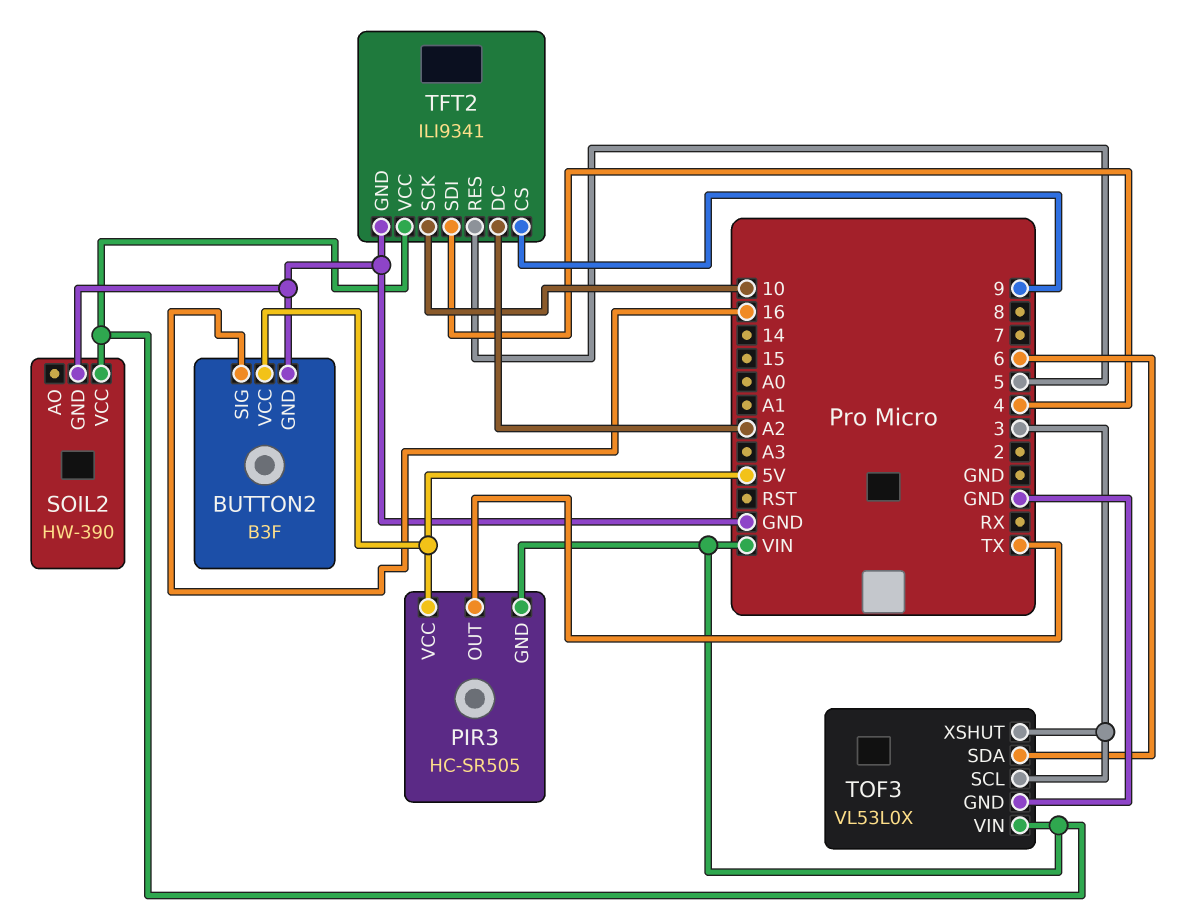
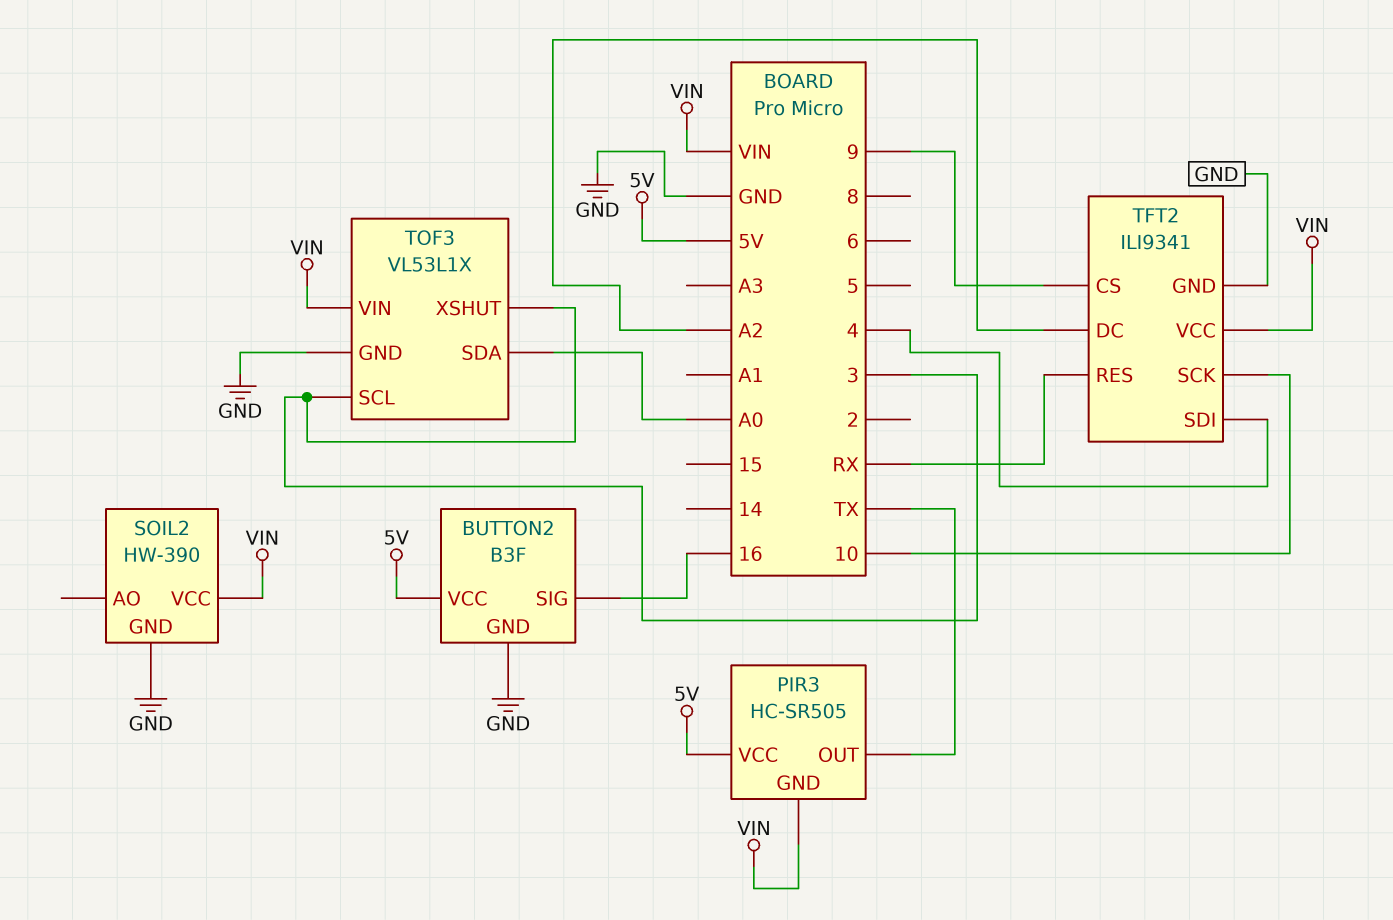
TFT2 pin RES: 5 -> RX
TOF3: VL53L0X -> VL53L1X
TOF3 pin SDA: 6 -> A0

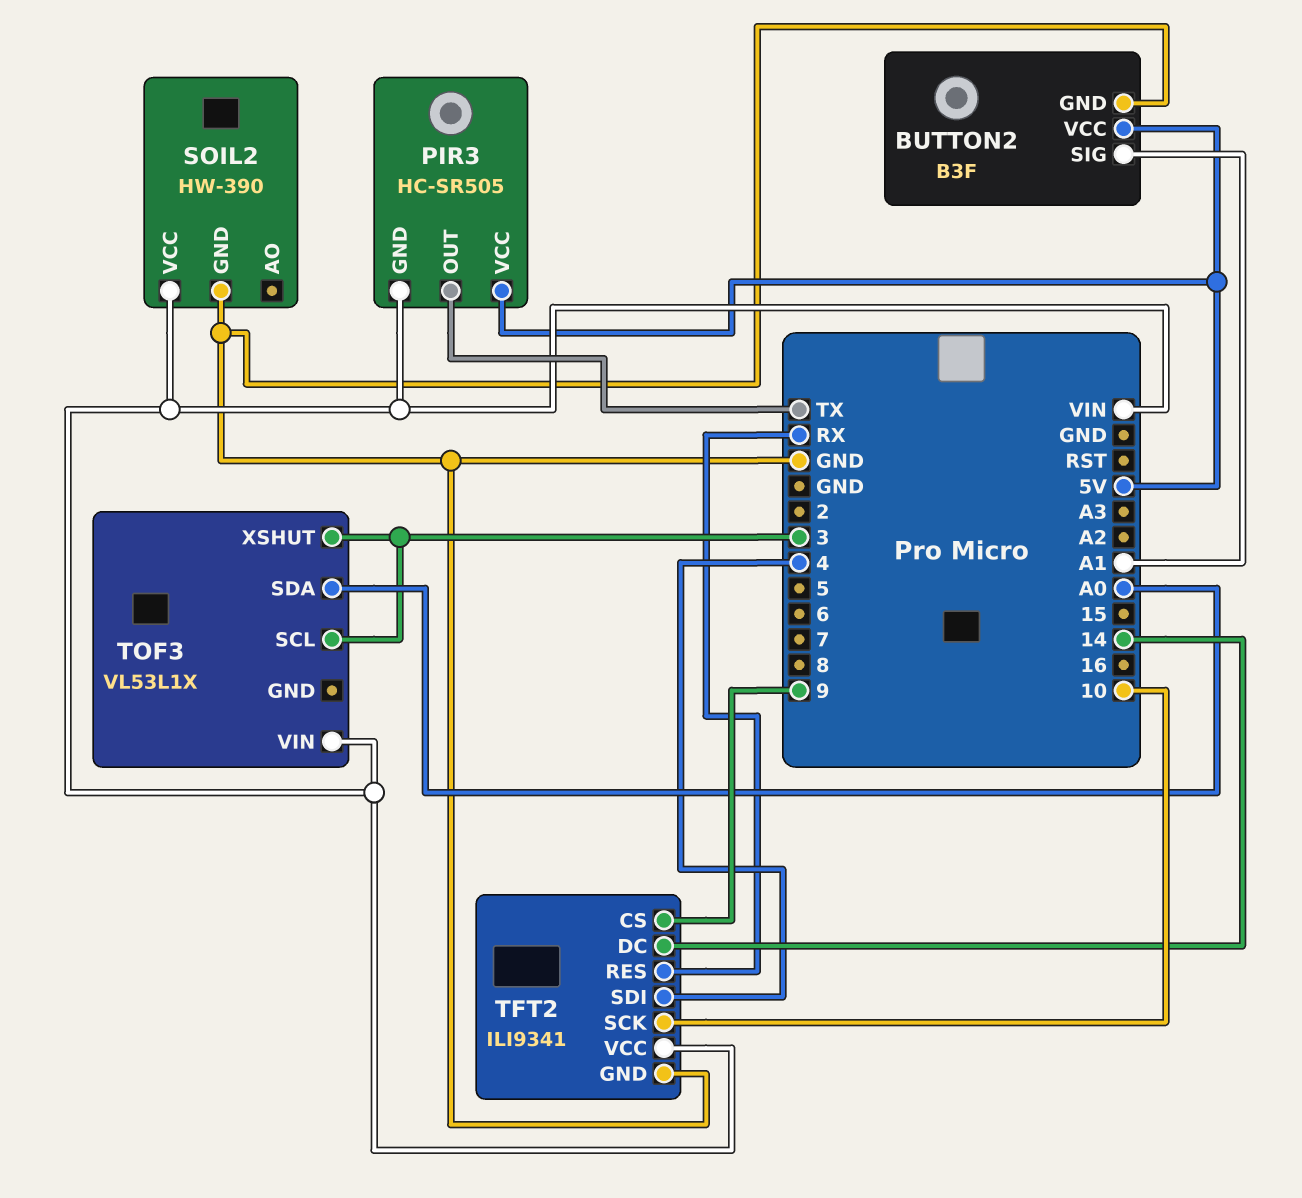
BUTTON2 pin SIG: 16 -> A1
TFT2 pin DC: A2 -> 14
TOF3 pin GND: GND -> none

